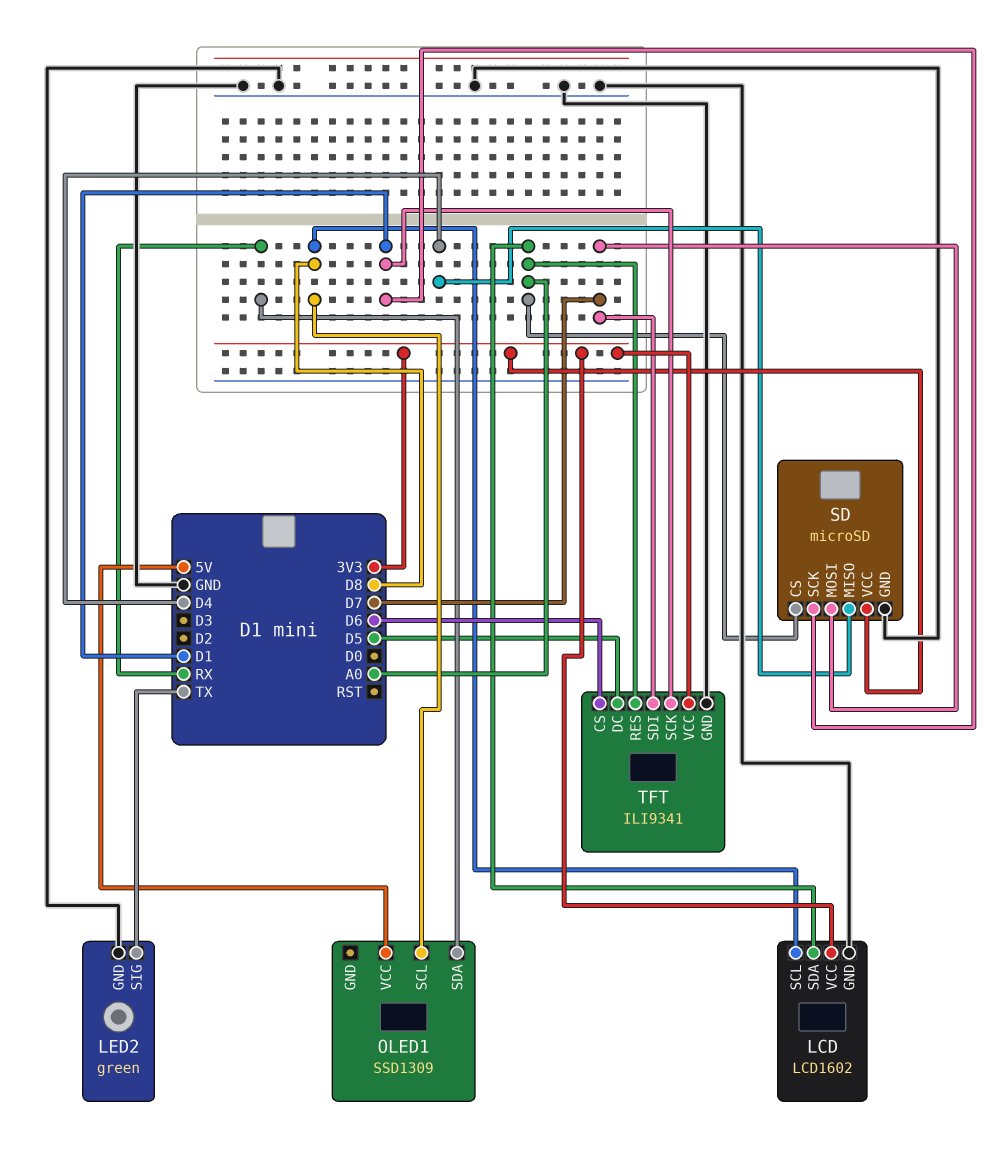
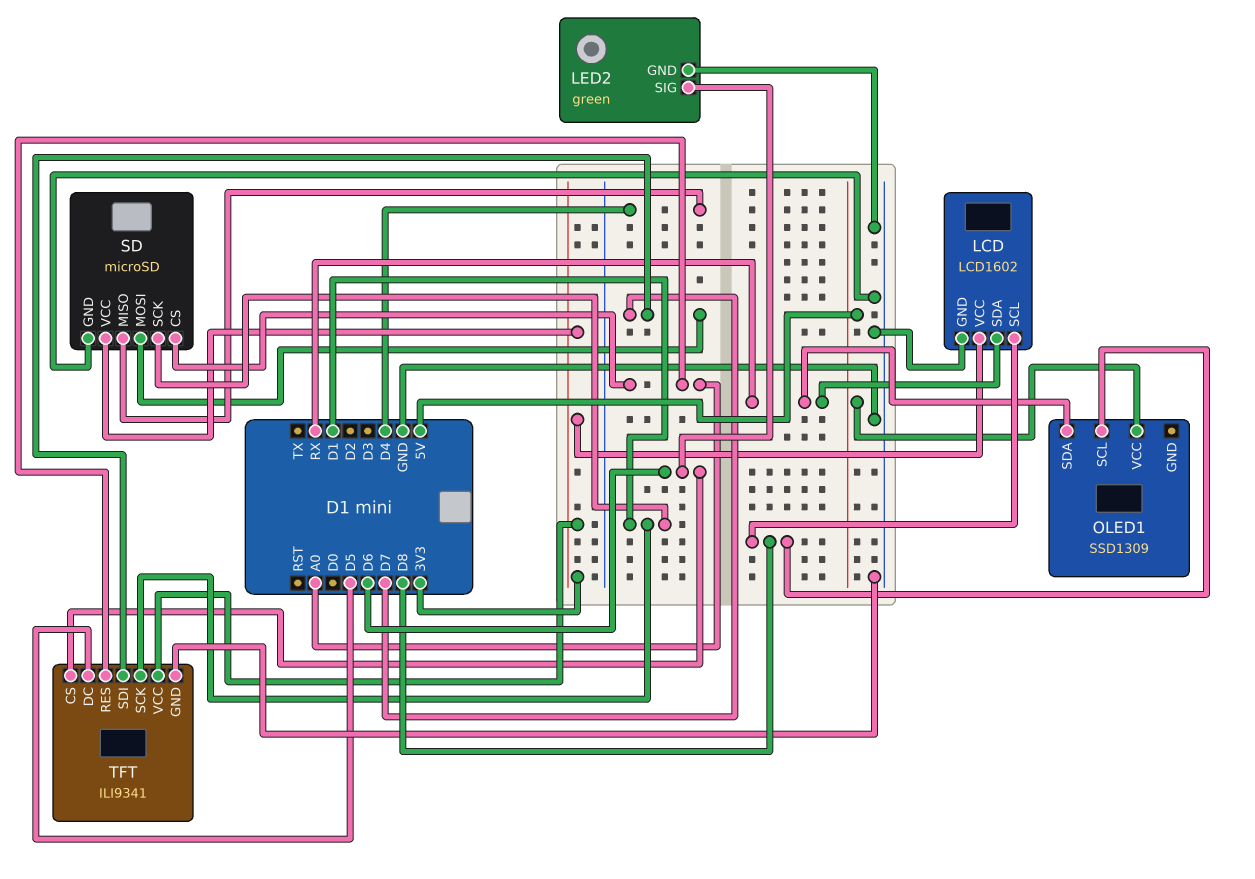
LCD pin SDA: A0 -> RX
LED2 pin SIG: TX -> D6

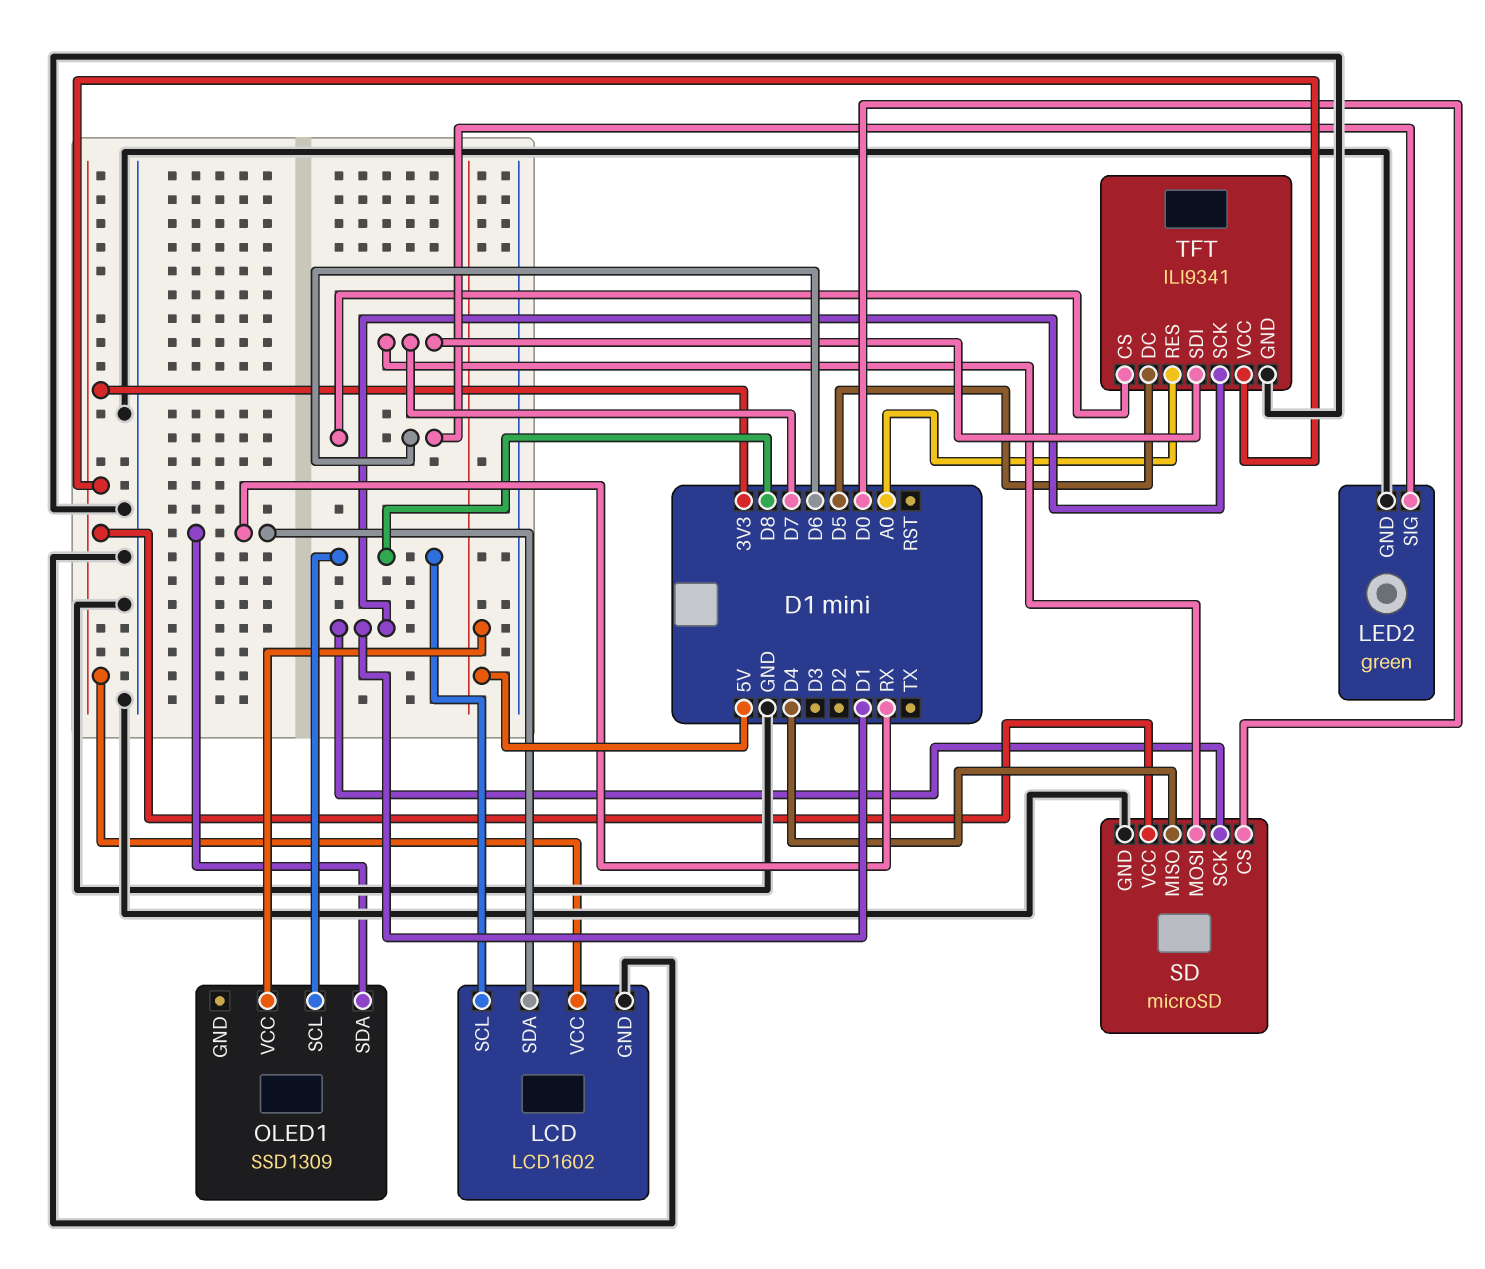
SD pin CS: A0 -> D0

